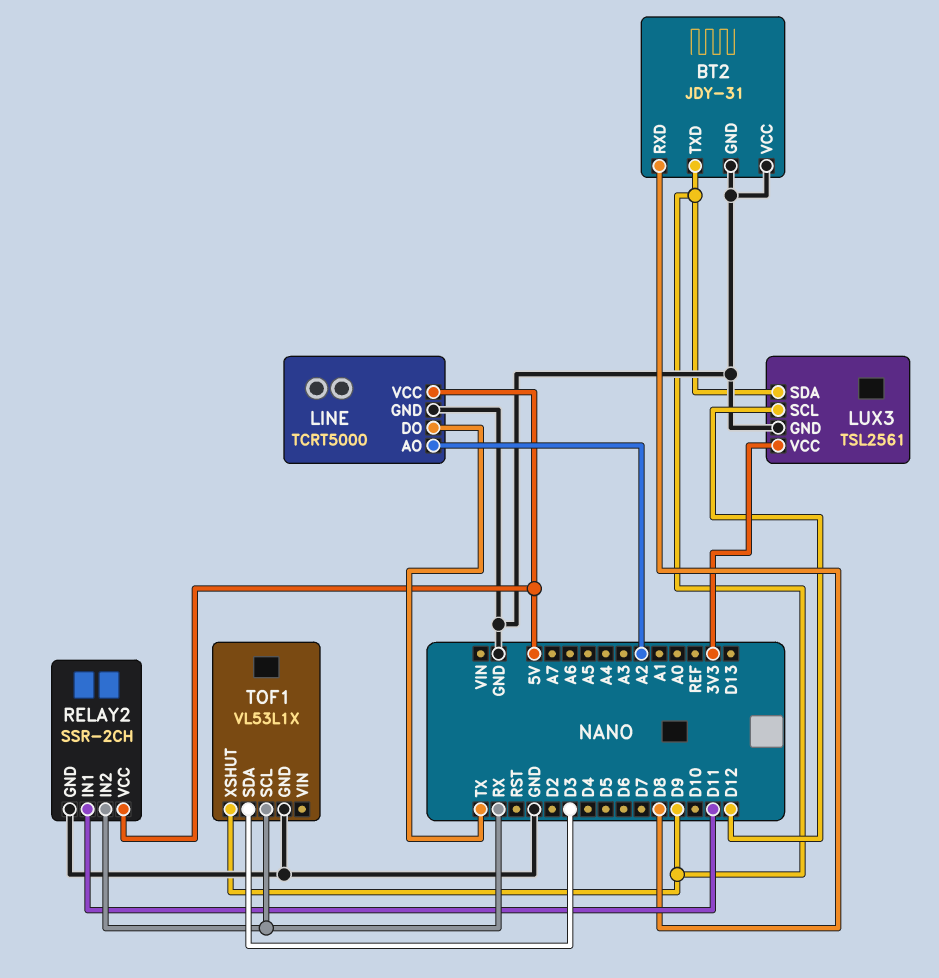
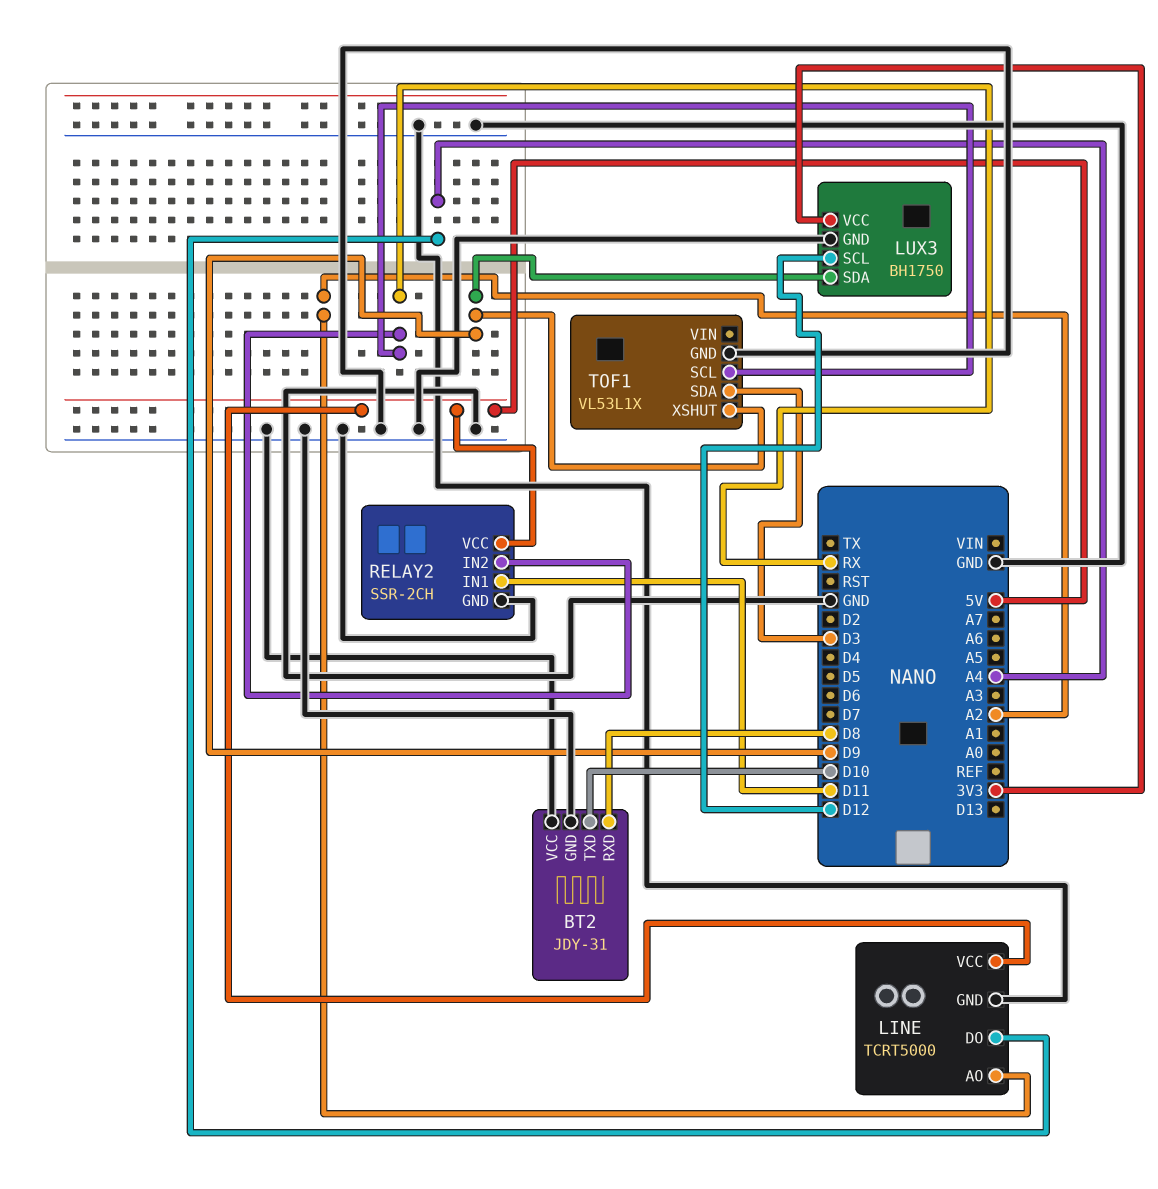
BT2 pin TXD: D9 -> D10
LINE pin DO: TX -> A4
LUX3: TSL2561 -> BH1750

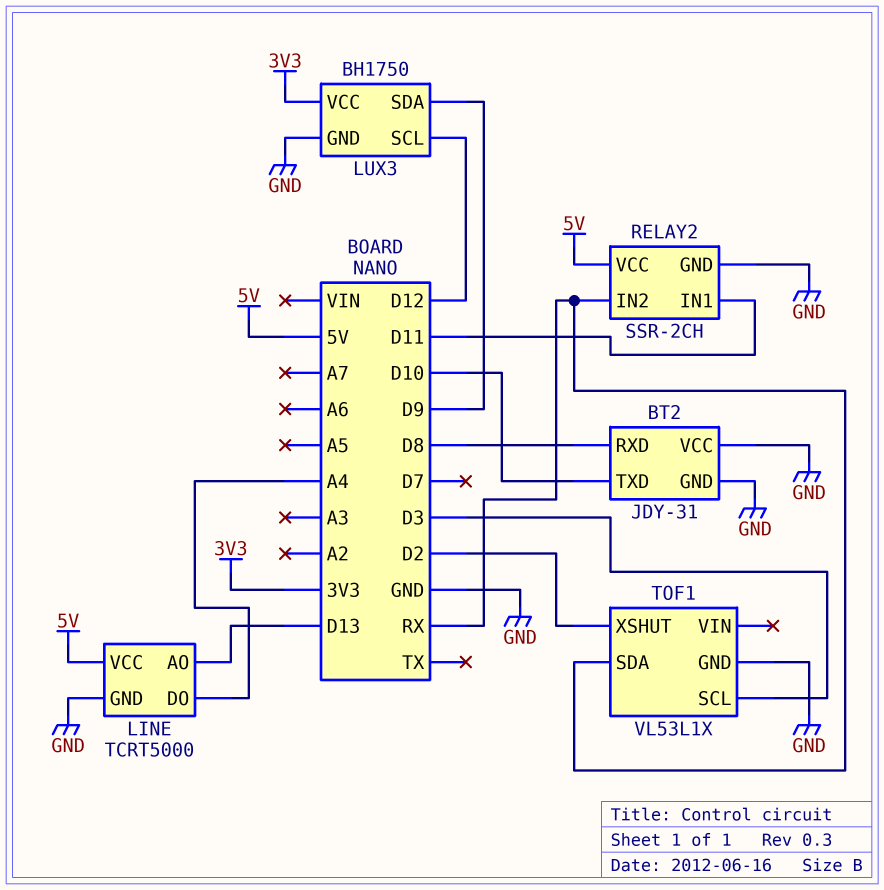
LINE pin AO: A2 -> D13
TOF1 pin SCL: RX -> D3
TOF1 pin SDA: D3 -> RX
TOF1 pin XSHUT: D9 -> D2

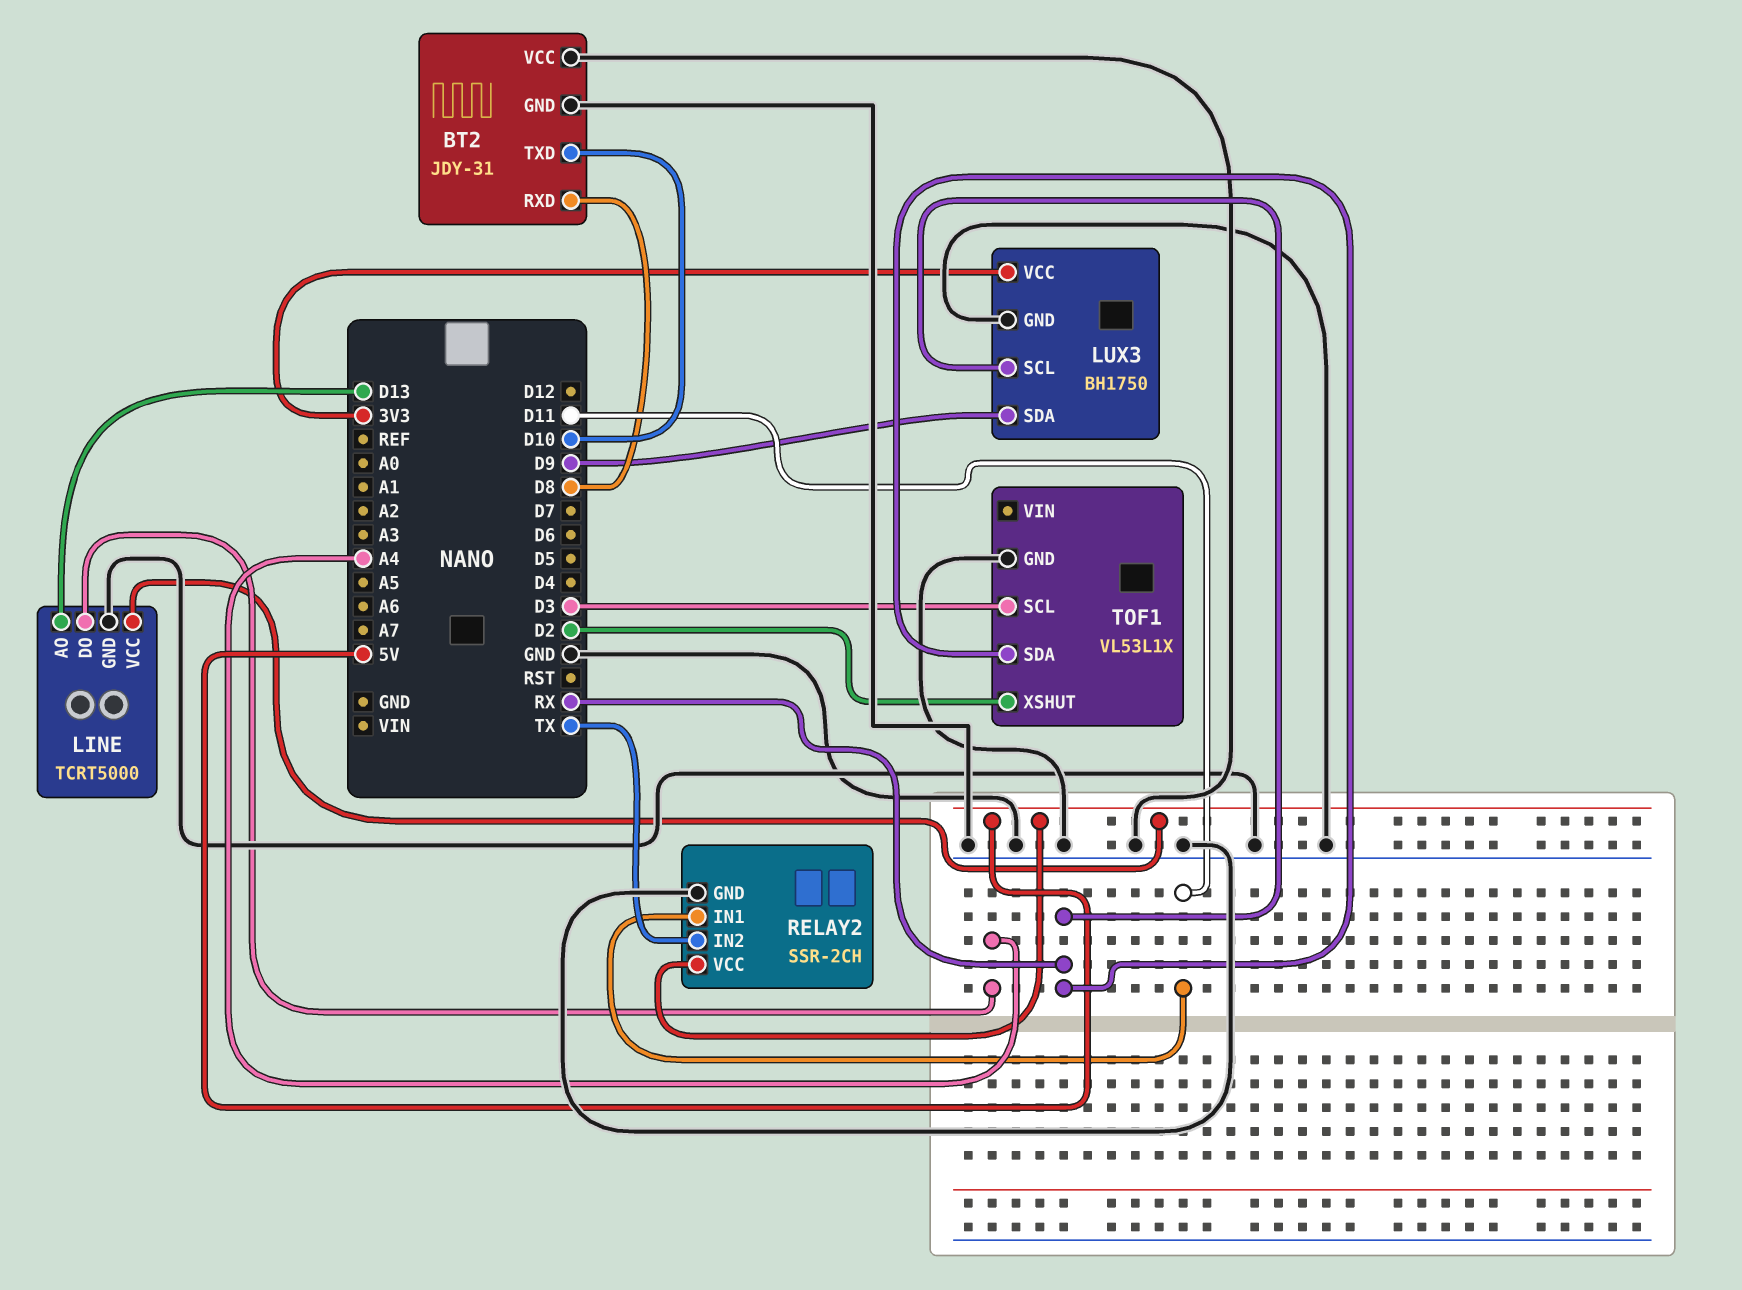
LUX3 pin SCL: D12 -> RX
RELAY2 pin IN2: RX -> TX

